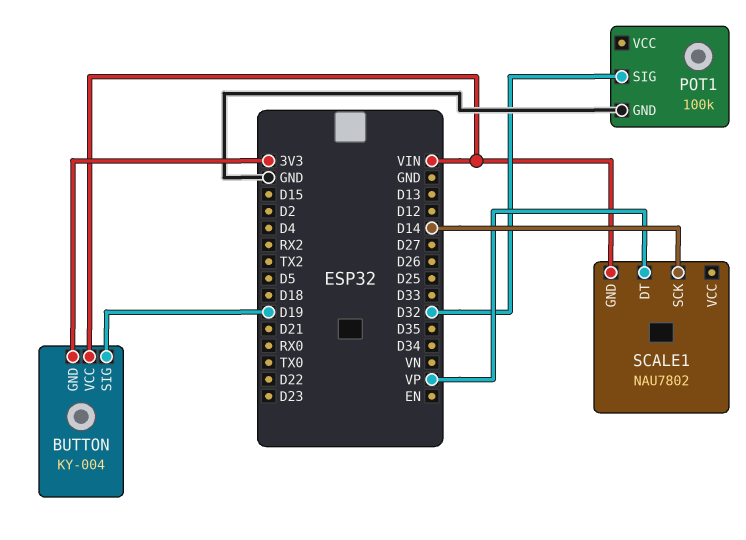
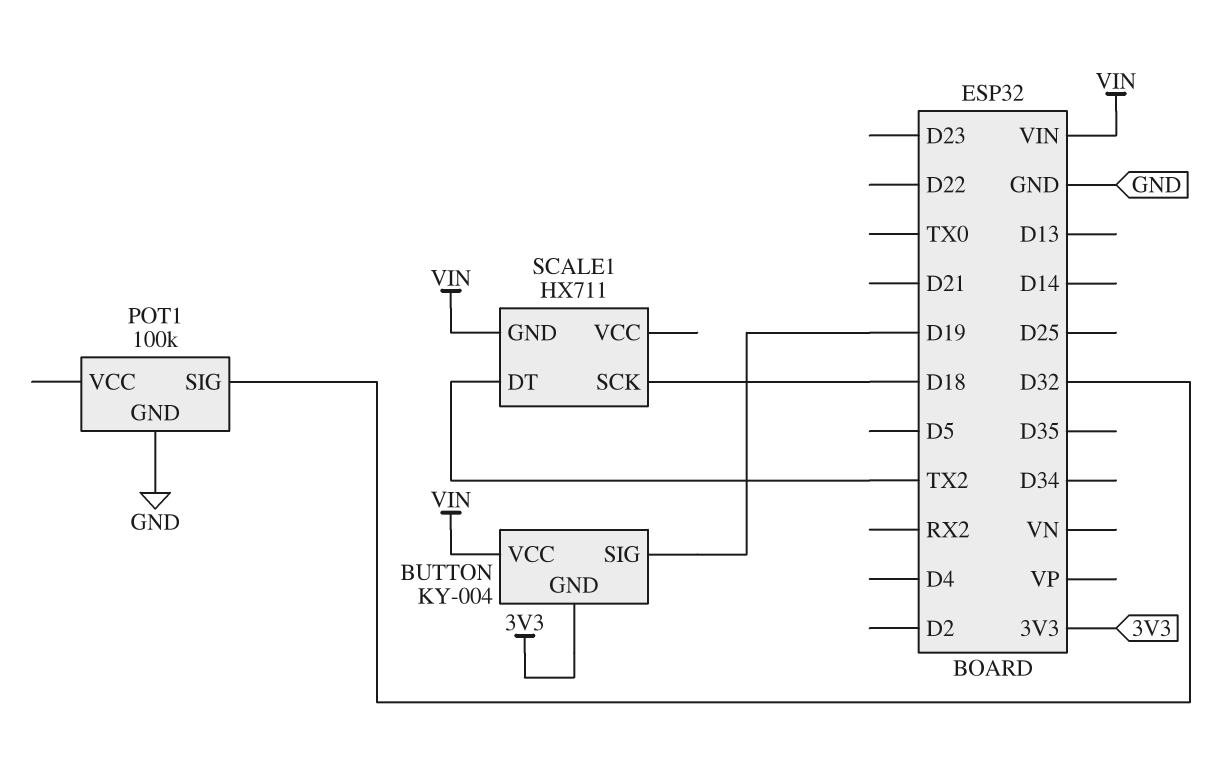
SCALE1: NAU7802 -> HX711
SCALE1 pin DT: VP -> TX2
SCALE1 pin SCK: D14 -> D18

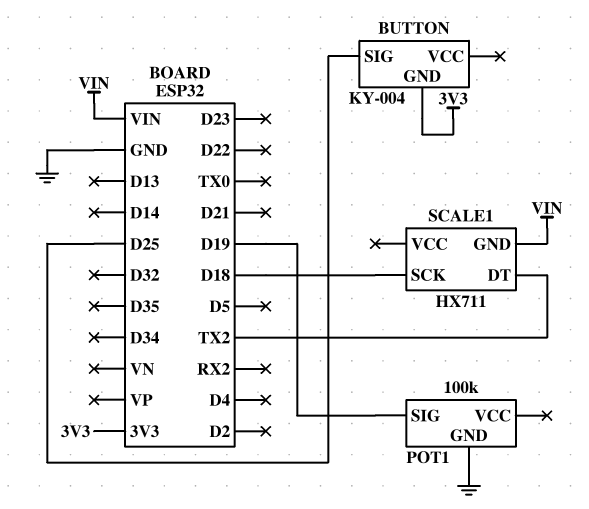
BUTTON pin SIG: D19 -> D25
BUTTON pin VCC: VIN -> none
POT1 pin SIG: D32 -> D19

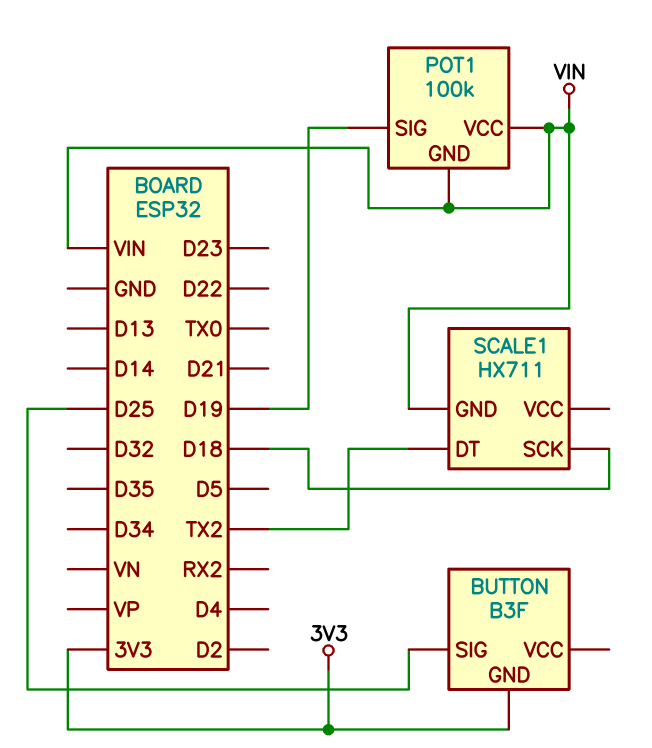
BUTTON: KY-004 -> B3F
POT1 pin GND: GND -> VIN
POT1 pin VCC: none -> VIN

